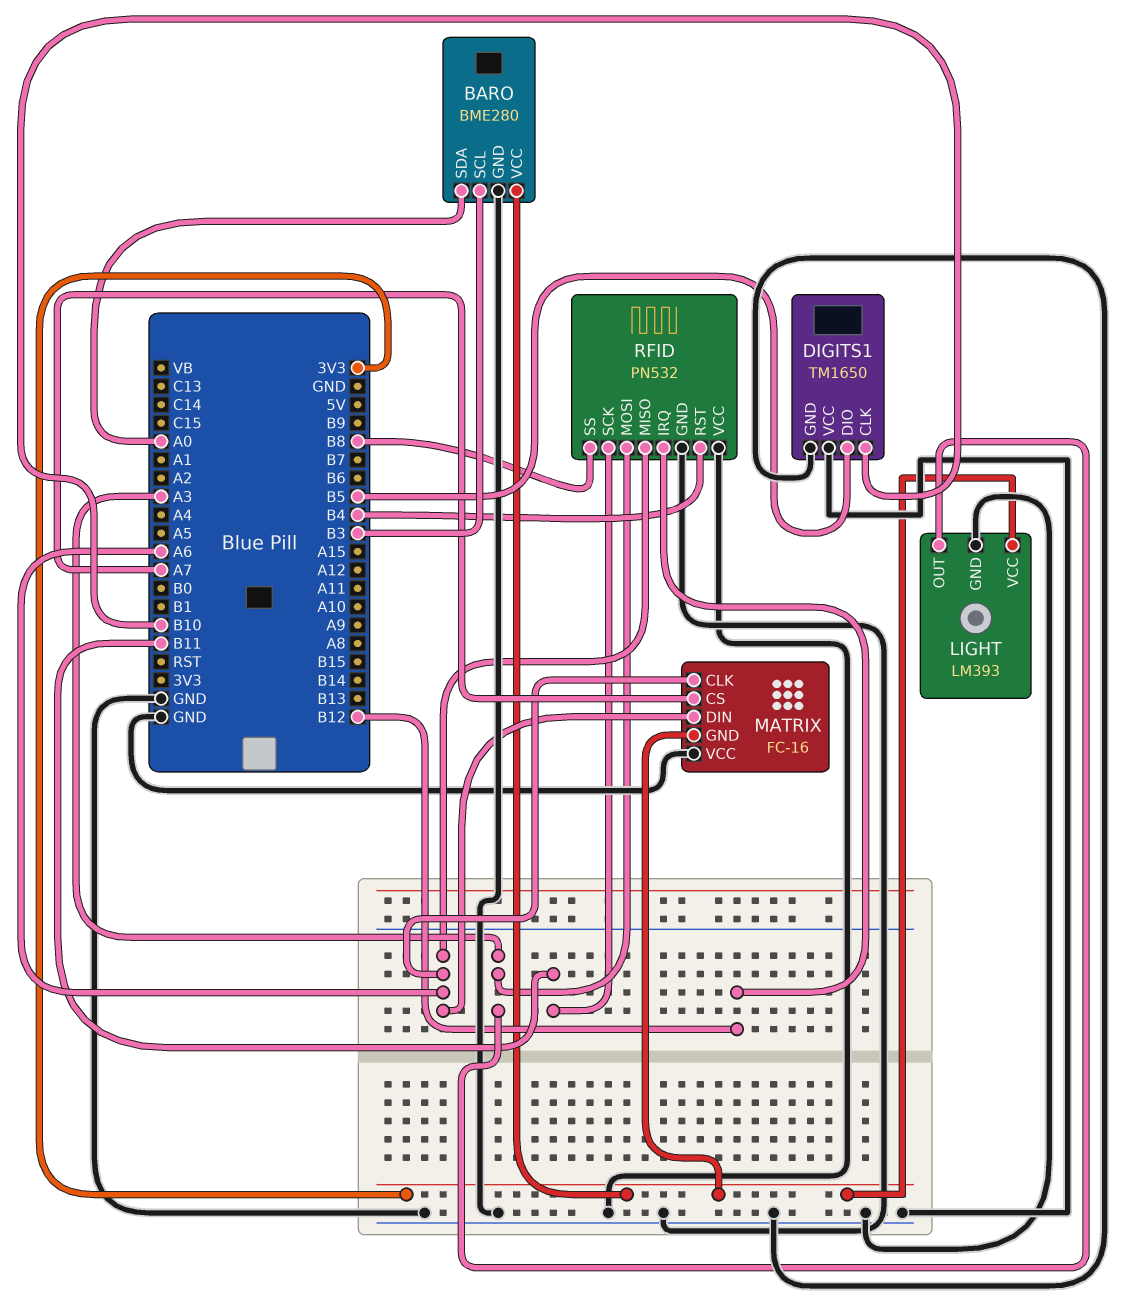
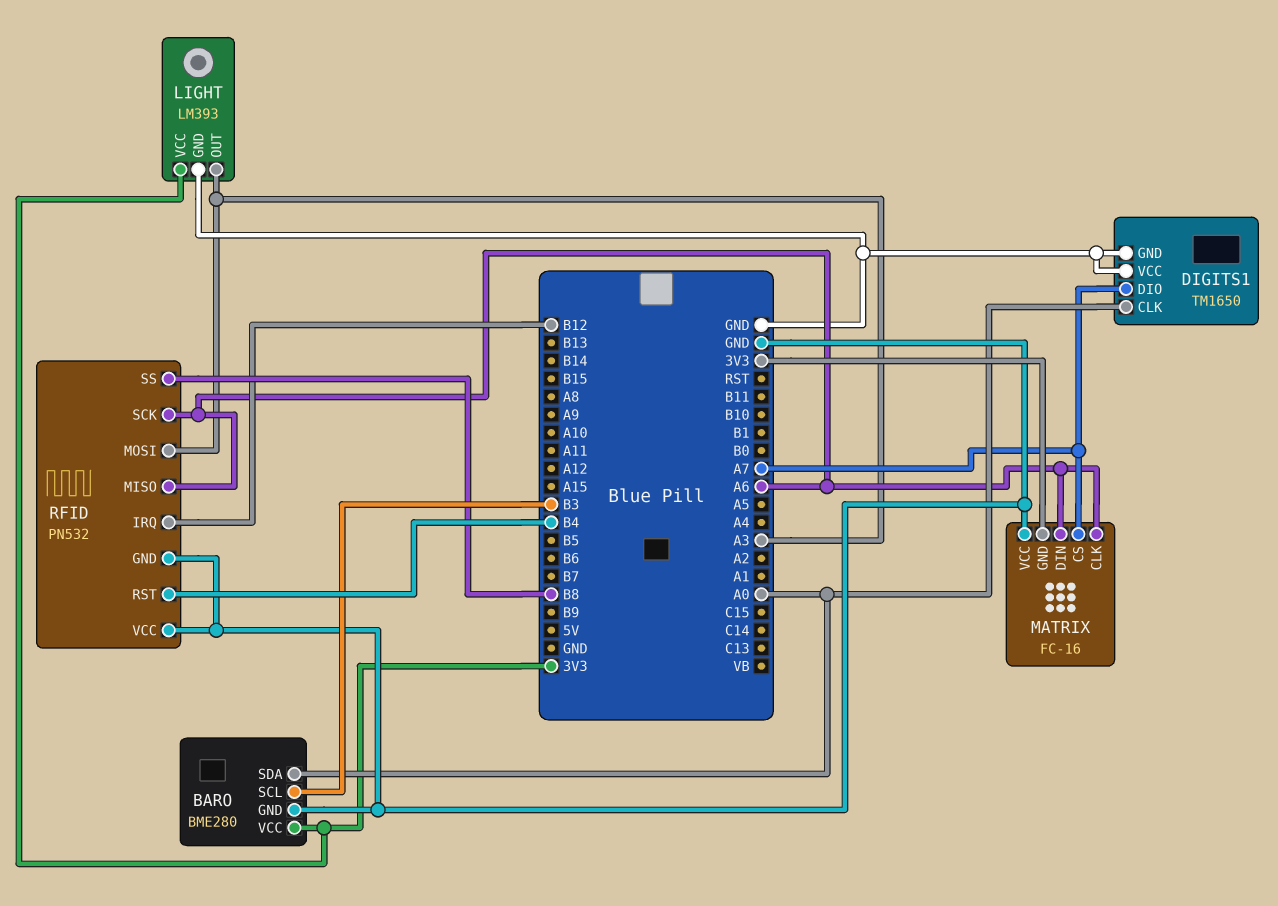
DIGITS1 pin CLK: B10 -> A0
DIGITS1 pin DIO: B5 -> A7
RFID pin SCK: B11 -> A6

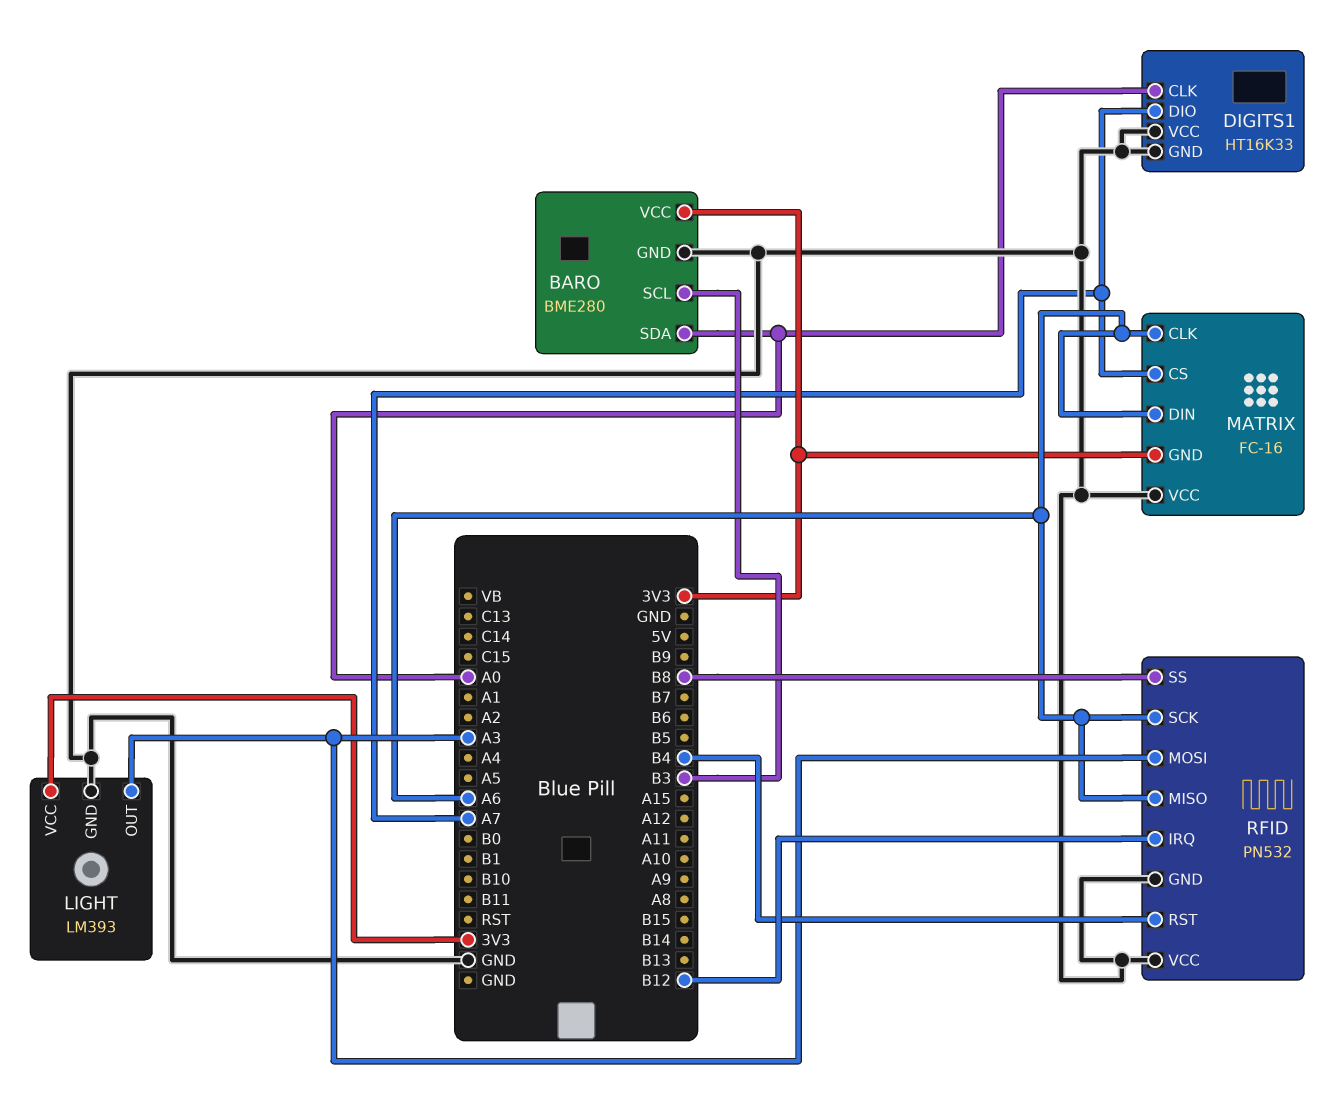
DIGITS1: TM1650 -> HT16K33

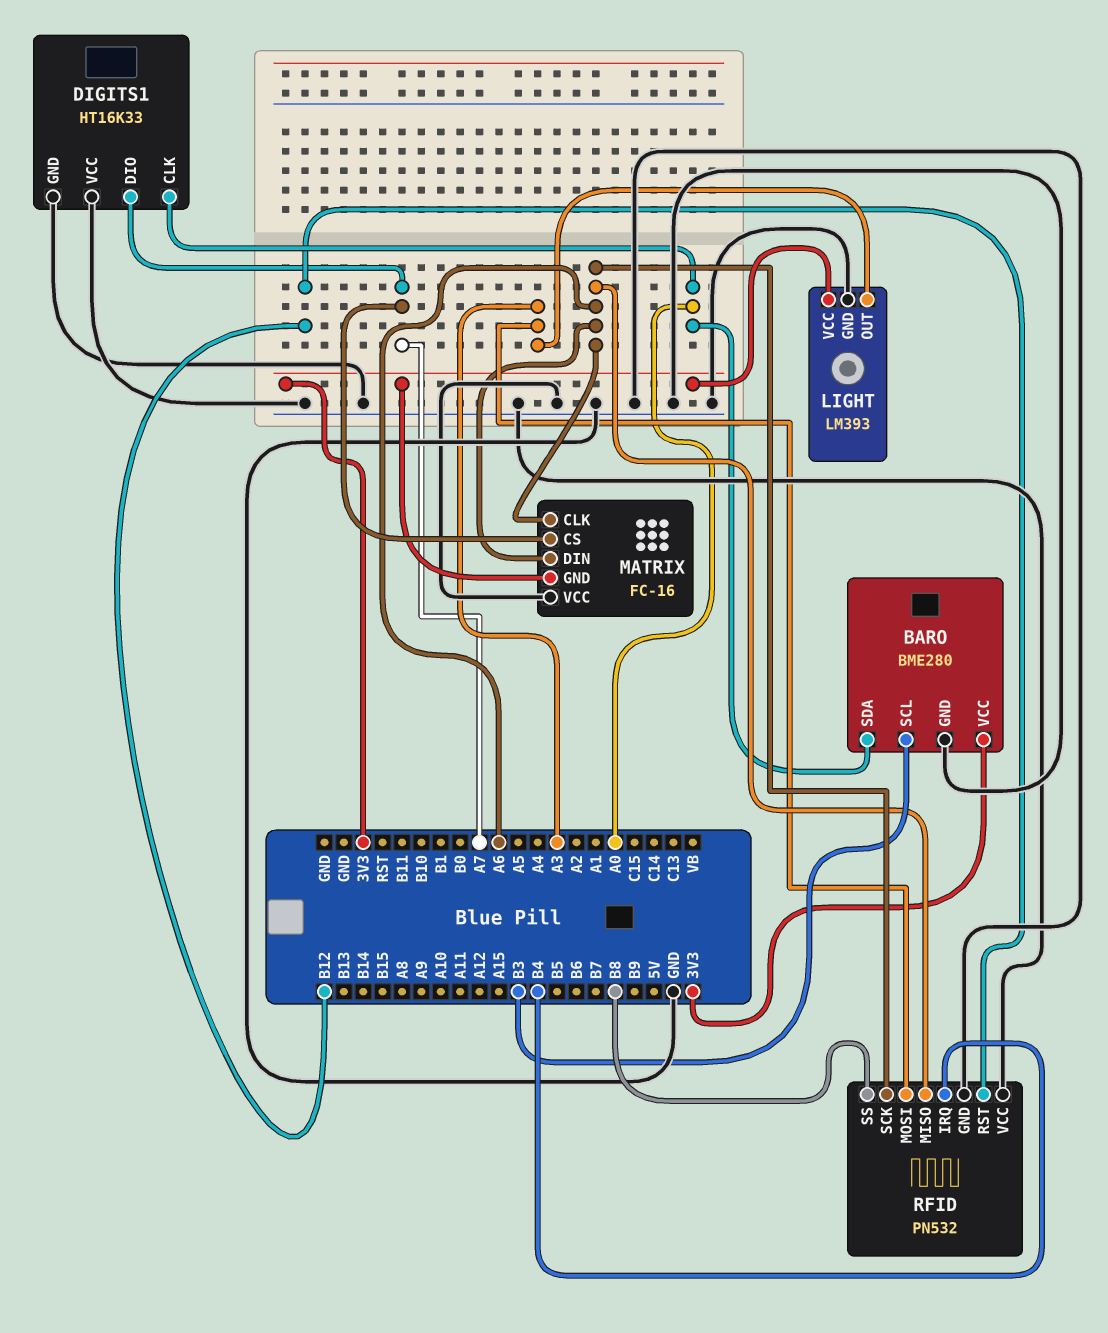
RFID pin IRQ: B12 -> B4
RFID pin RST: B4 -> B12

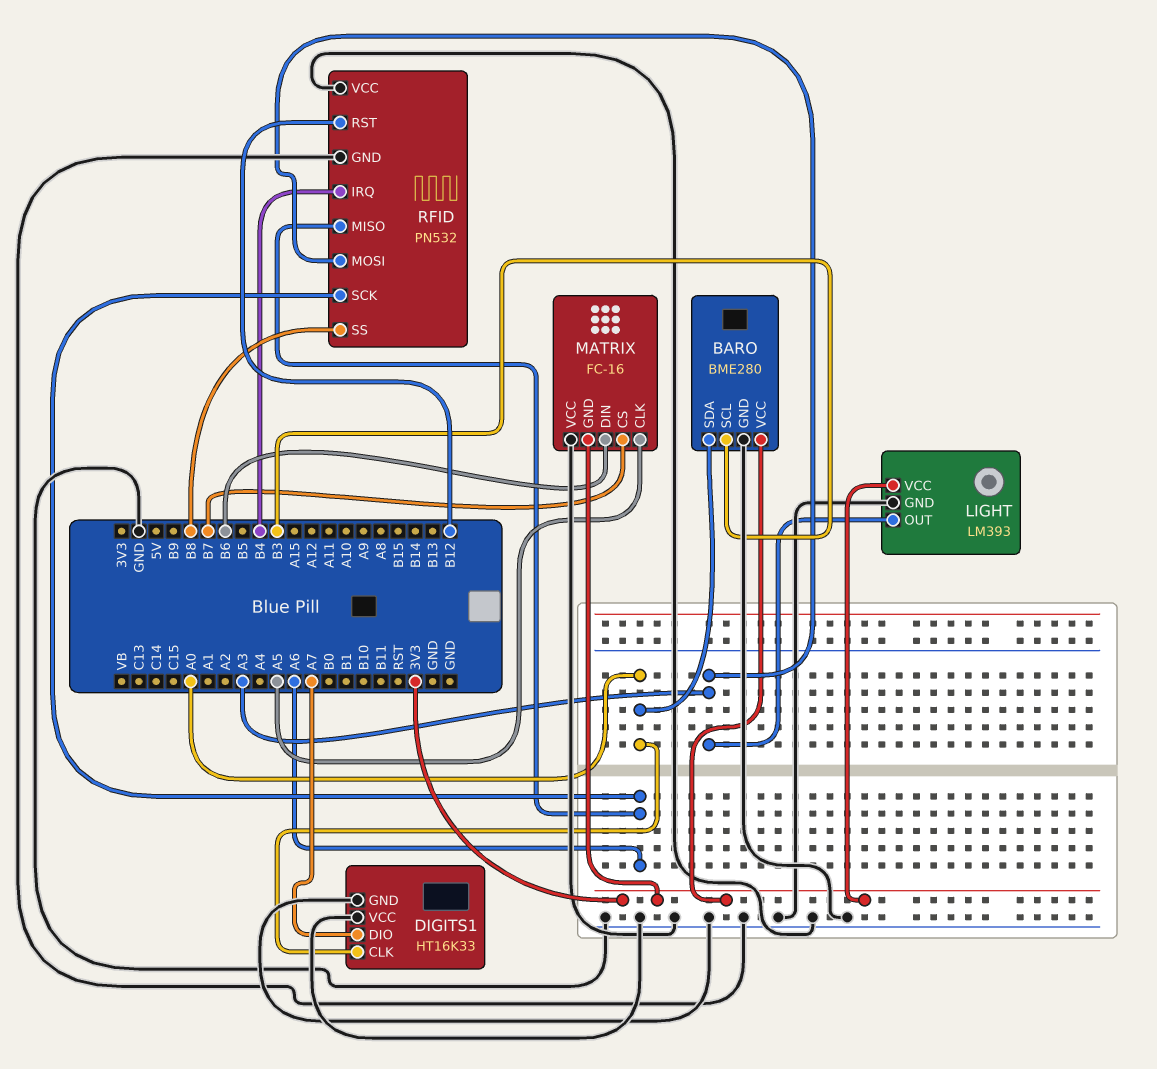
MATRIX pin CLK: A6 -> A5
MATRIX pin CS: A7 -> B7
MATRIX pin DIN: A6 -> B6

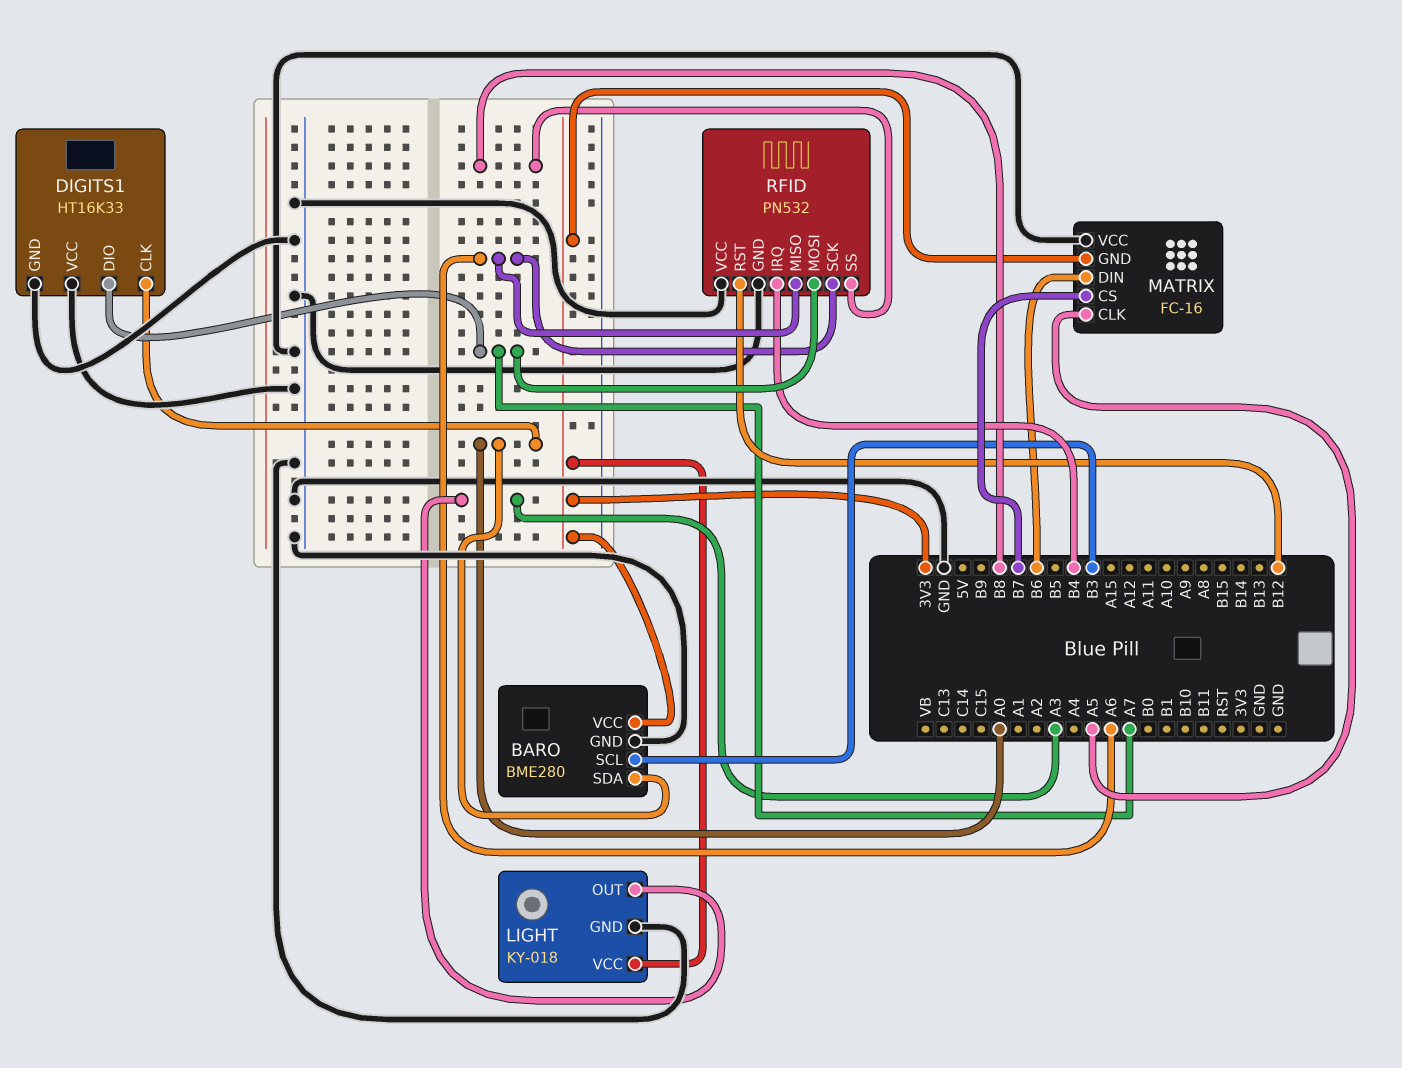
LIGHT: LM393 -> KY-018
RFID pin MOSI: A3 -> A7

